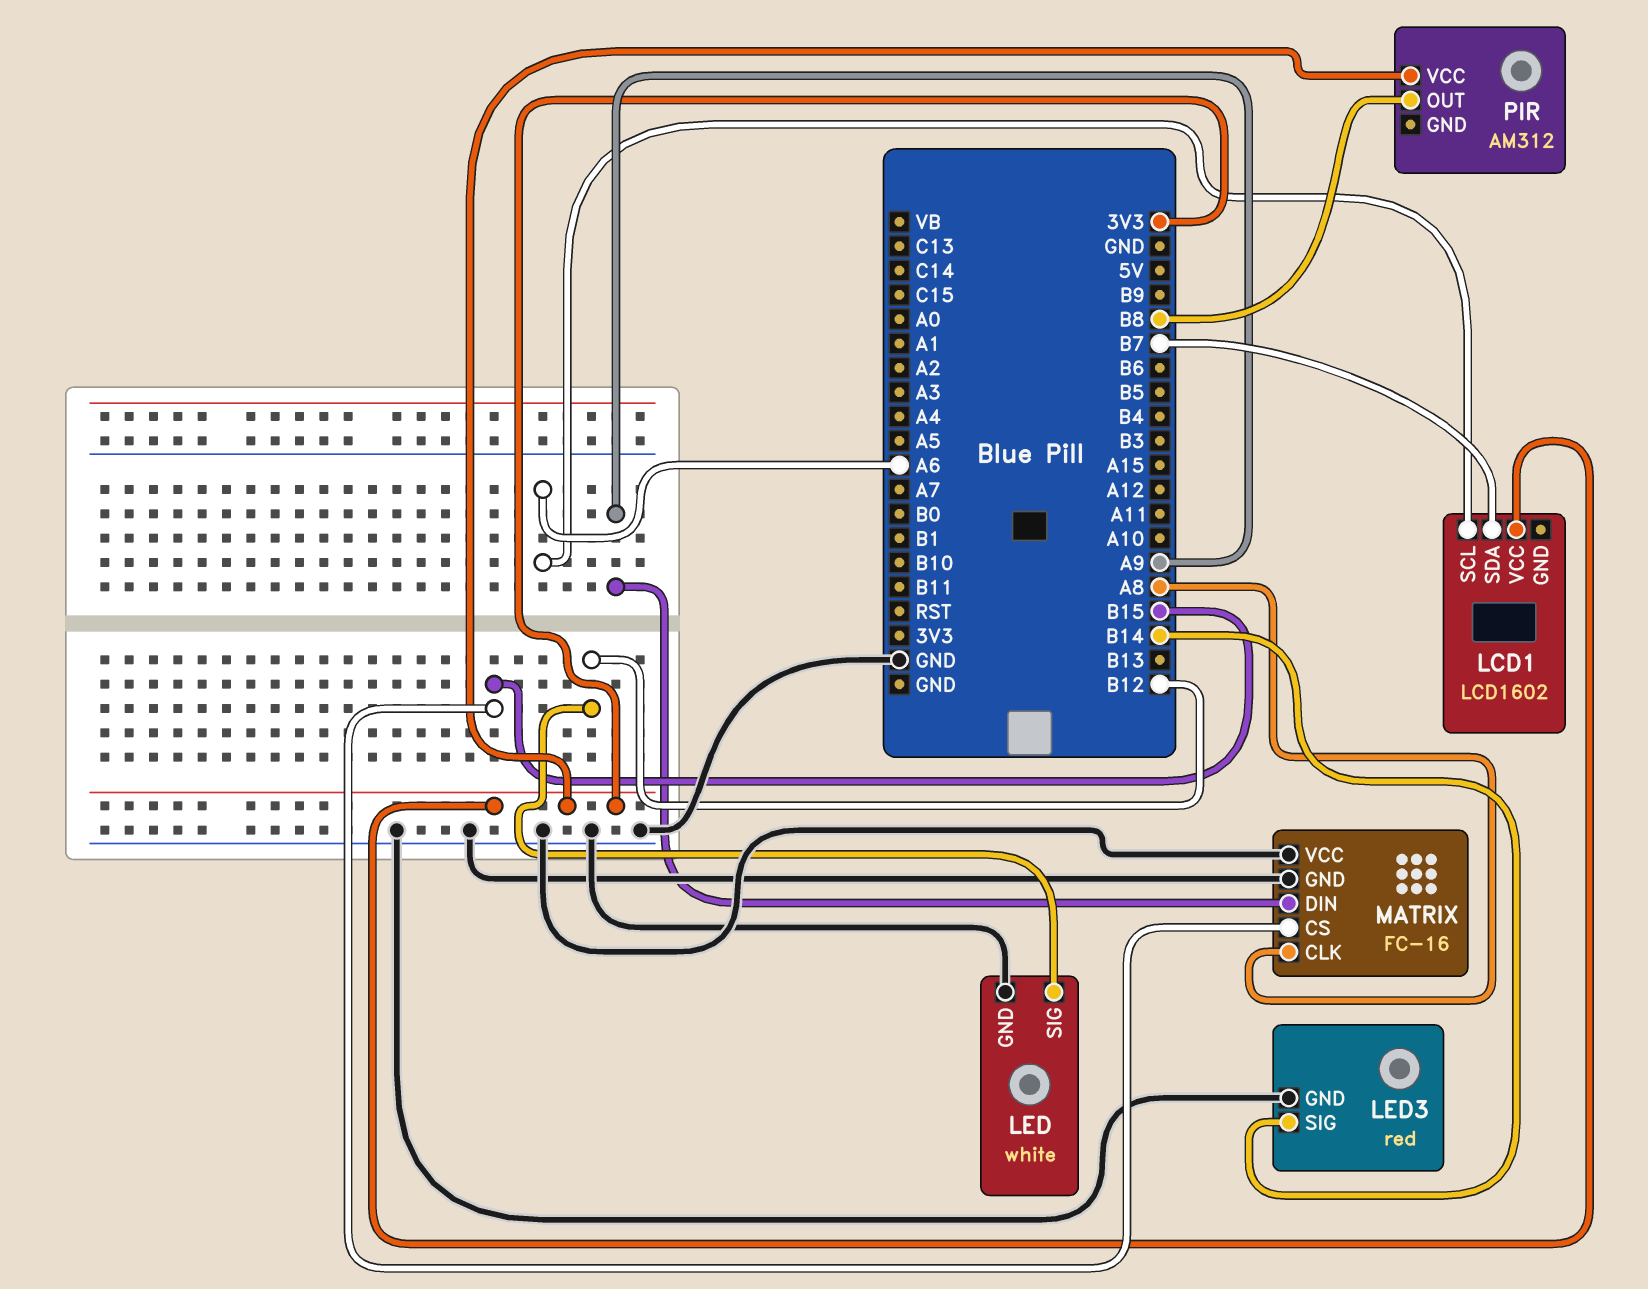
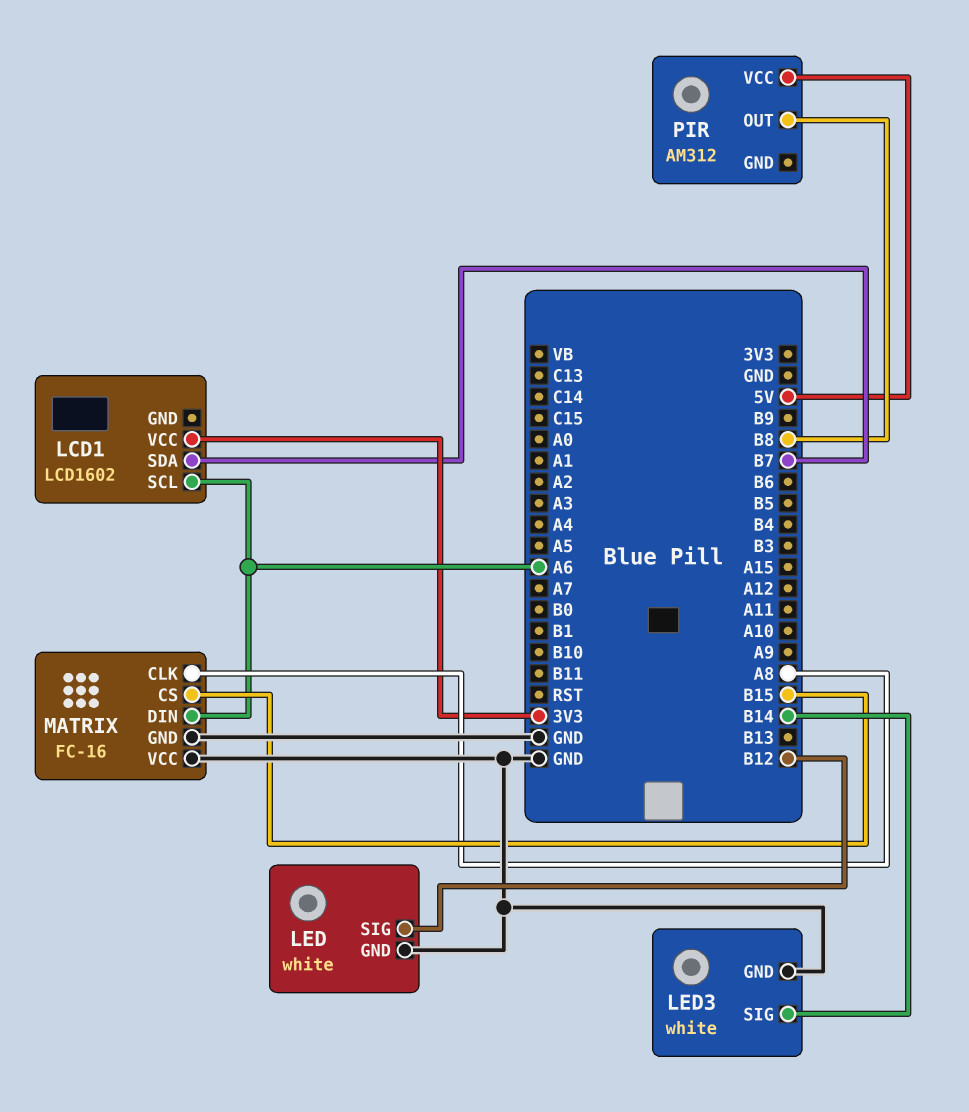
LED3: red -> white
MATRIX pin DIN: A9 -> A6
PIR pin VCC: 3V3 -> 5V

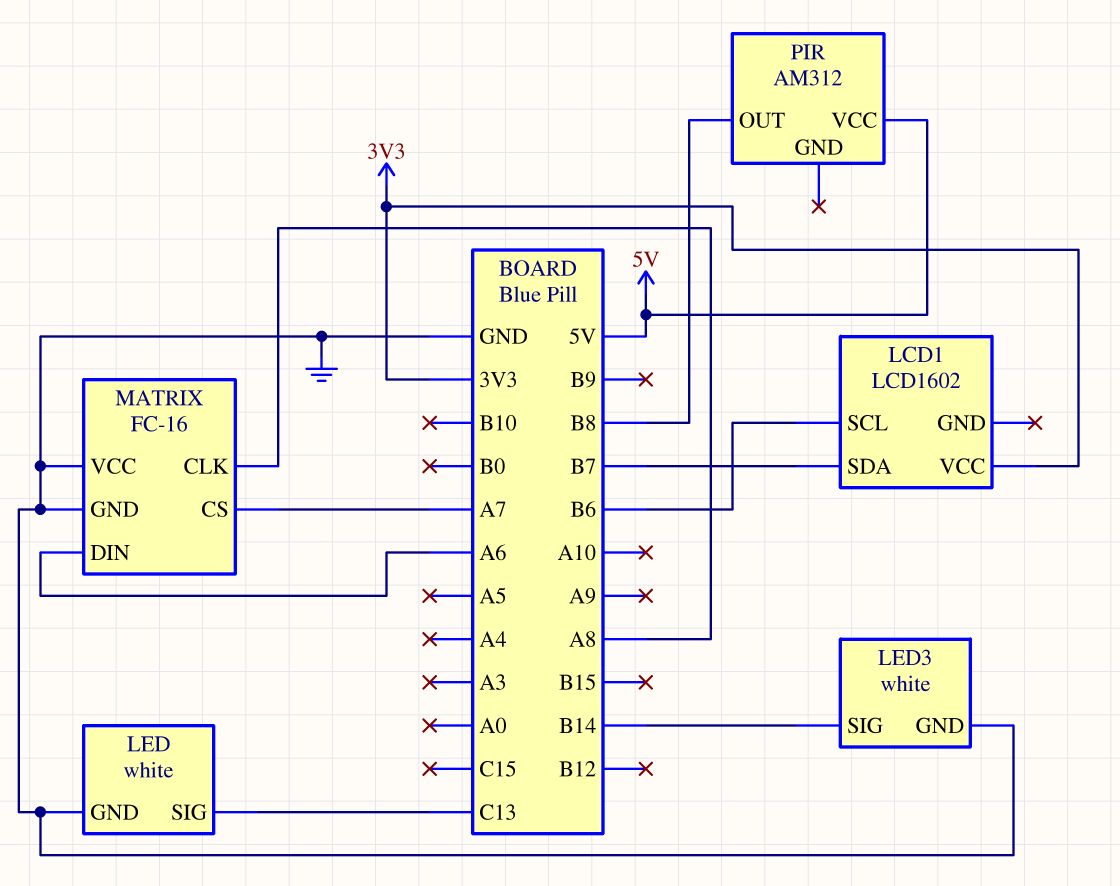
LCD1 pin SCL: A6 -> B6
LED pin SIG: B12 -> C13
MATRIX pin CS: B15 -> A7

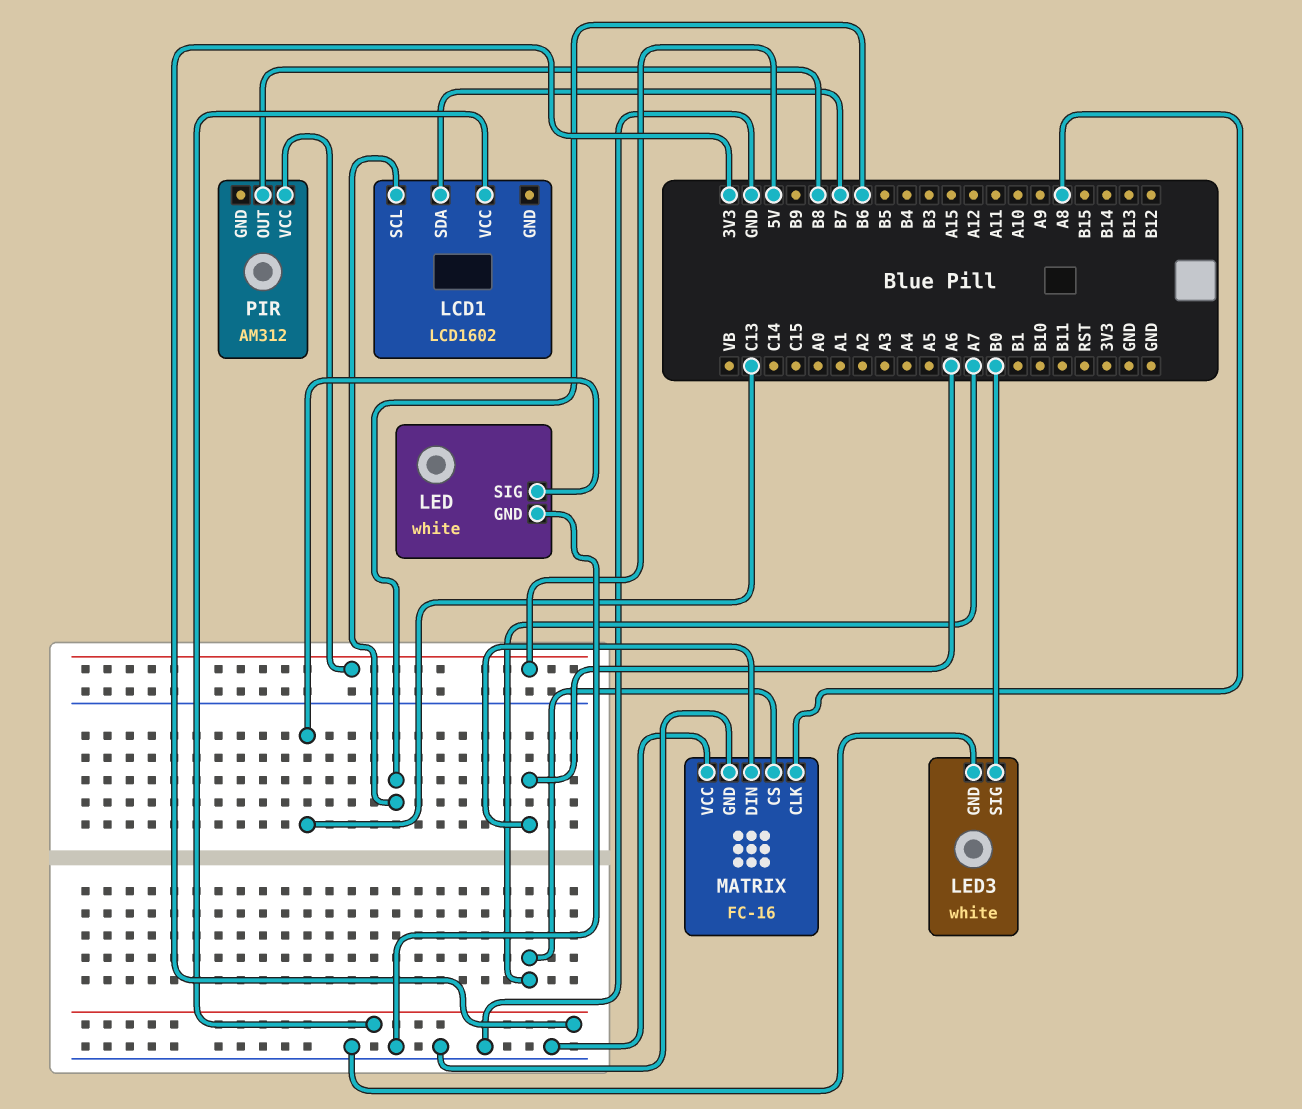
LED3 pin SIG: B14 -> B0

